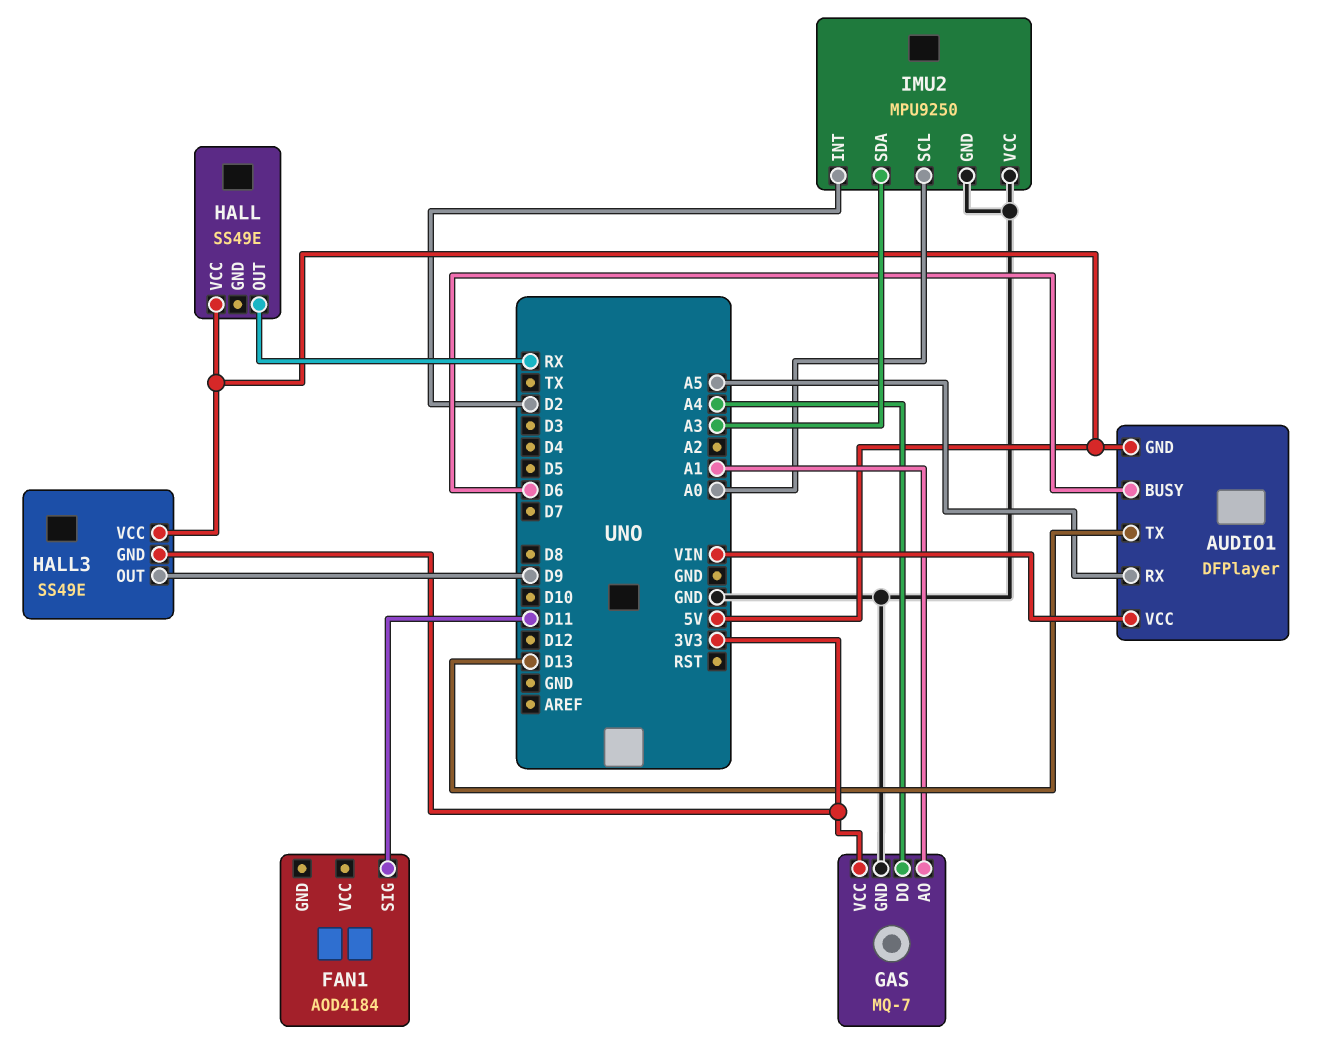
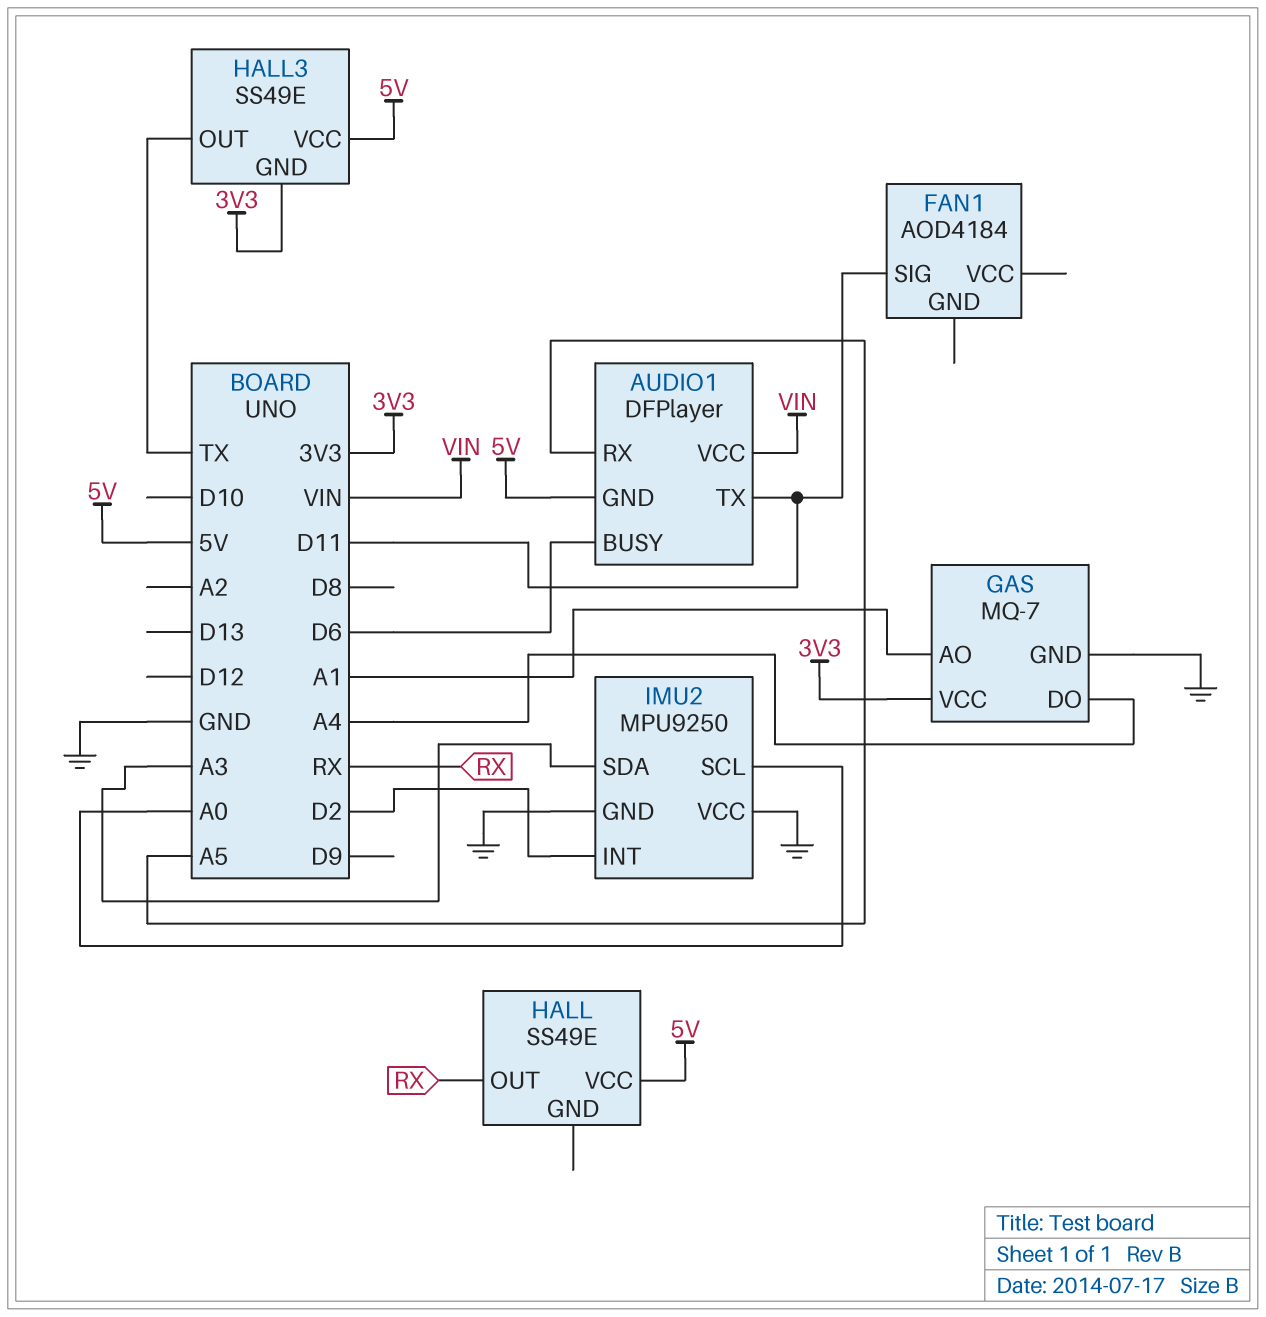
AUDIO1 pin TX: D13 -> D11
HALL3 pin OUT: D9 -> TX

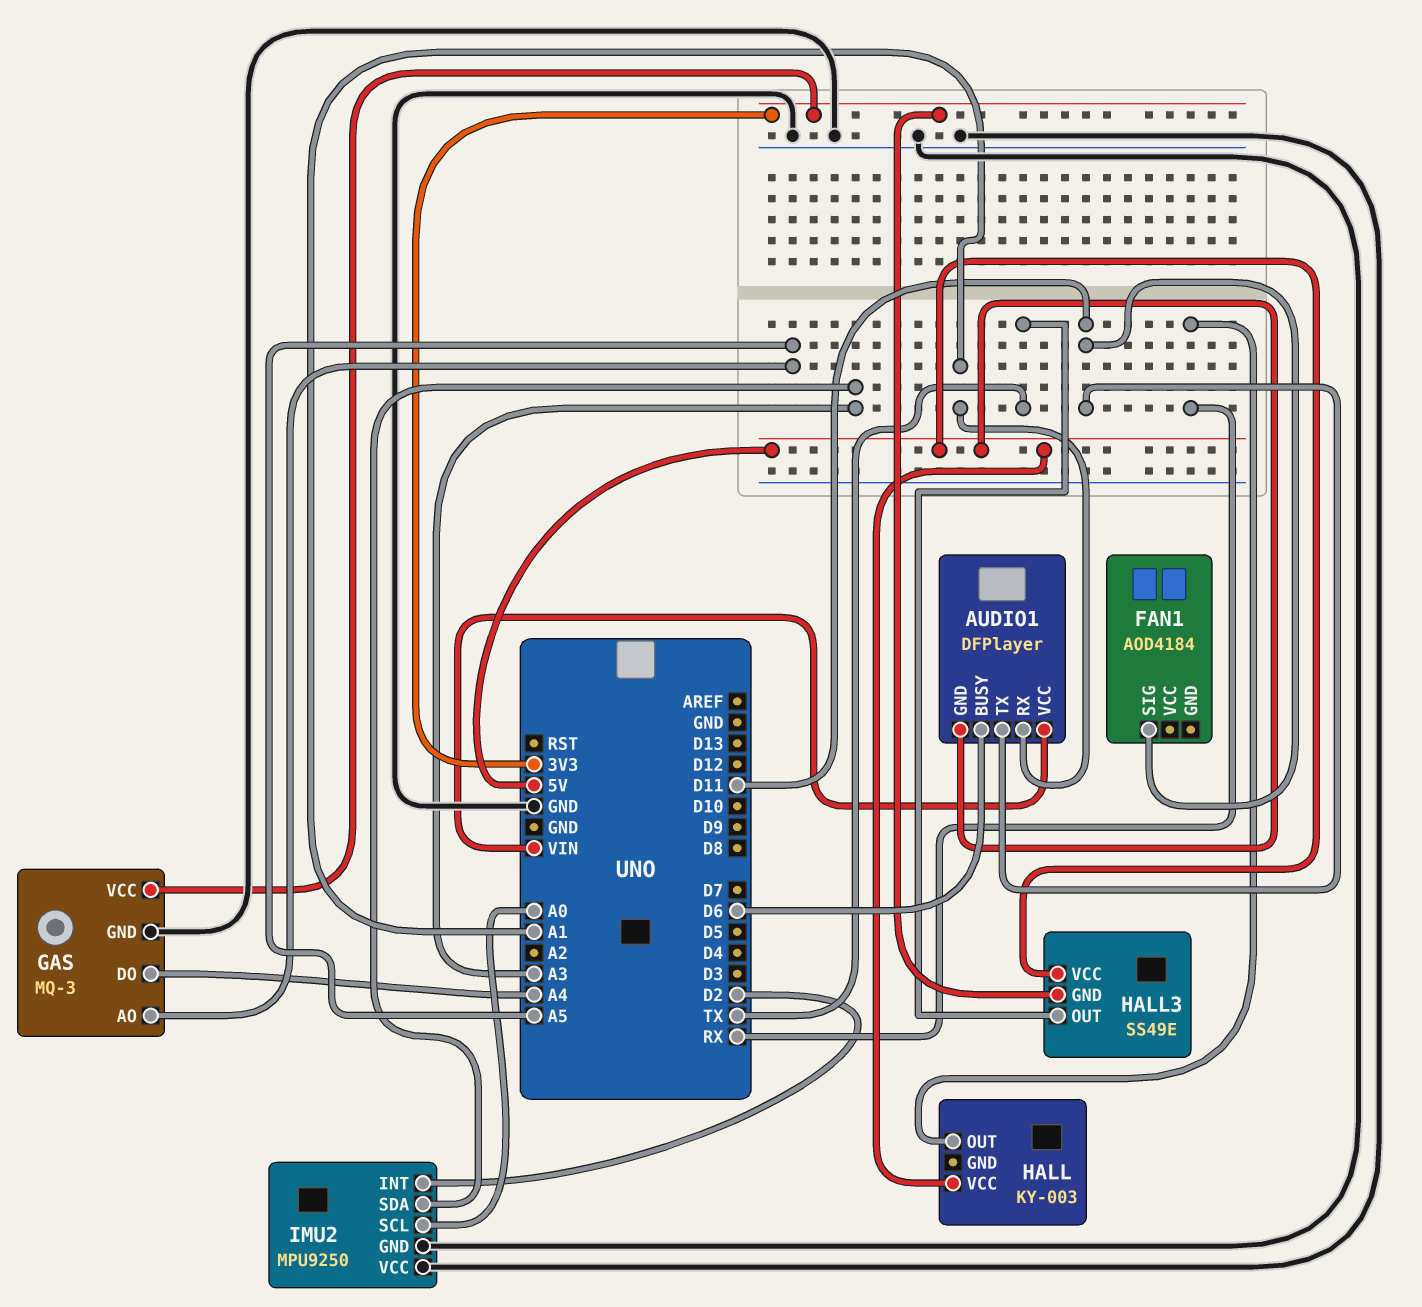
AUDIO1 pin RX: A5 -> A1
GAS: MQ-7 -> MQ-3
GAS pin AO: A1 -> A5
HALL: SS49E -> KY-003

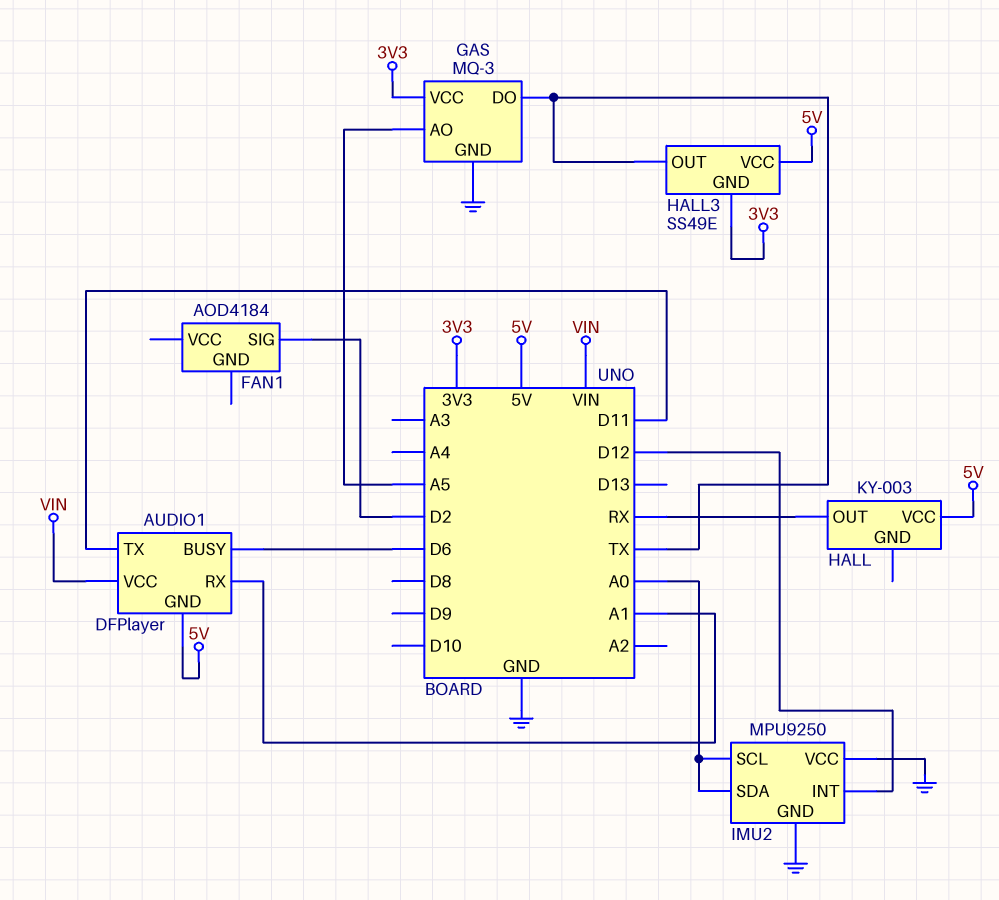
FAN1 pin SIG: D11 -> D2
GAS pin DO: A4 -> TX
IMU2 pin INT: D2 -> D12
IMU2 pin SDA: A3 -> A0

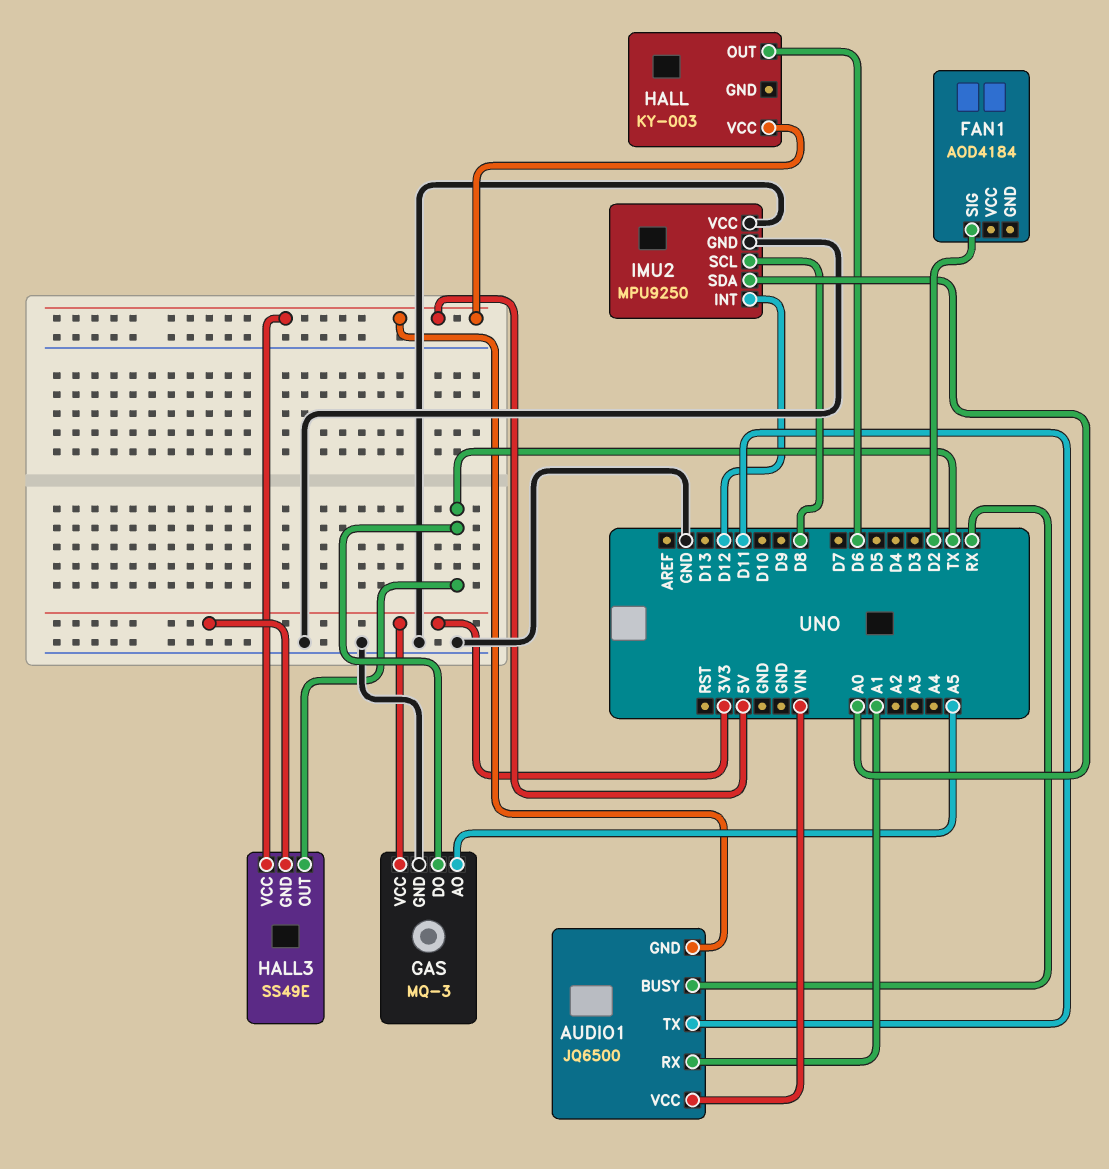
AUDIO1: DFPlayer -> JQ6500
AUDIO1 pin BUSY: D6 -> RX
HALL pin OUT: RX -> D6
IMU2 pin SCL: A0 -> D8

